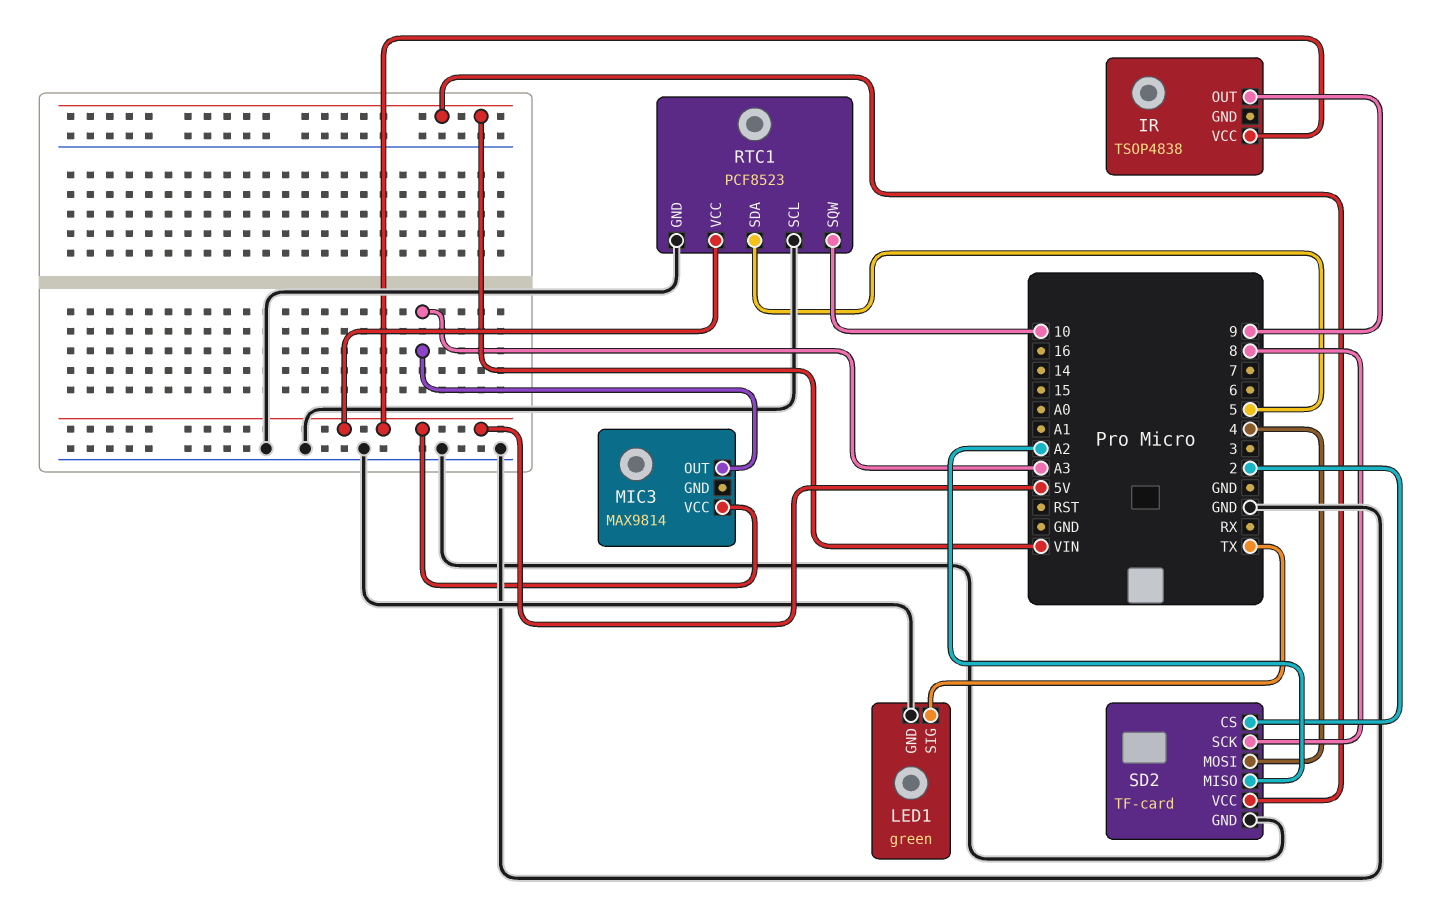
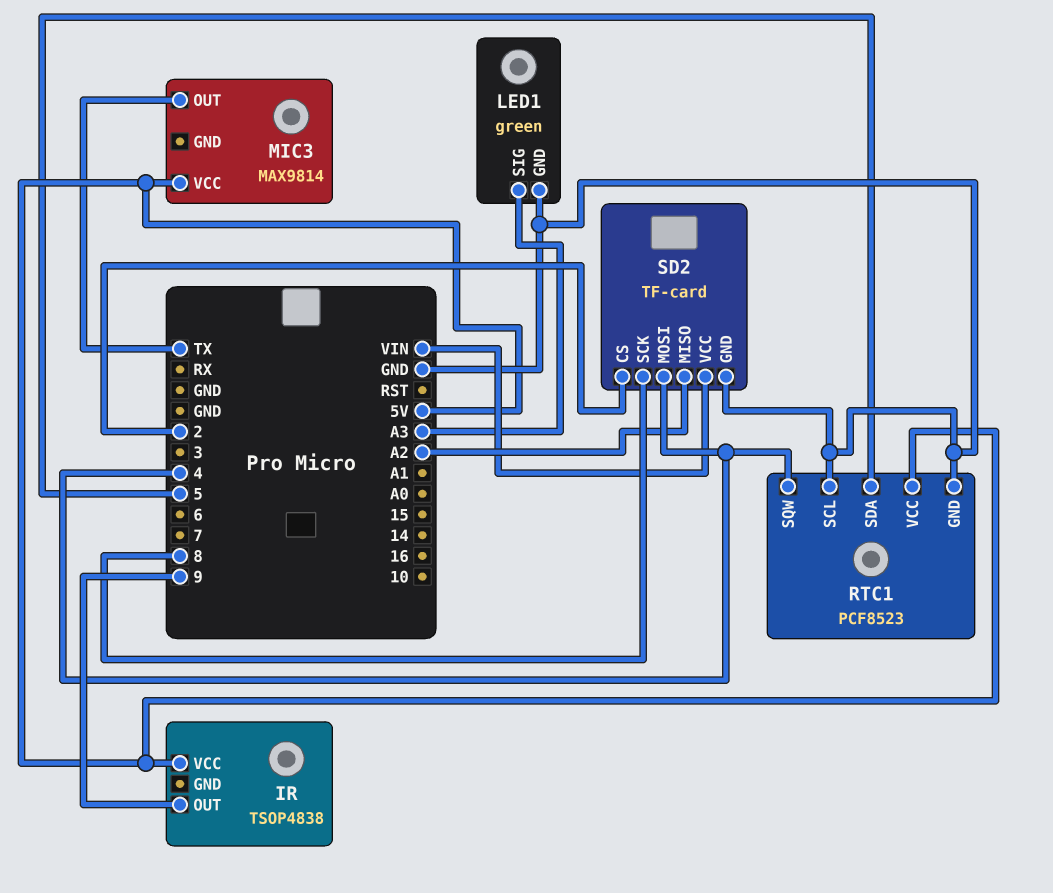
LED1 pin SIG: TX -> A3
MIC3 pin OUT: A3 -> TX
RTC1 pin SQW: 10 -> 4

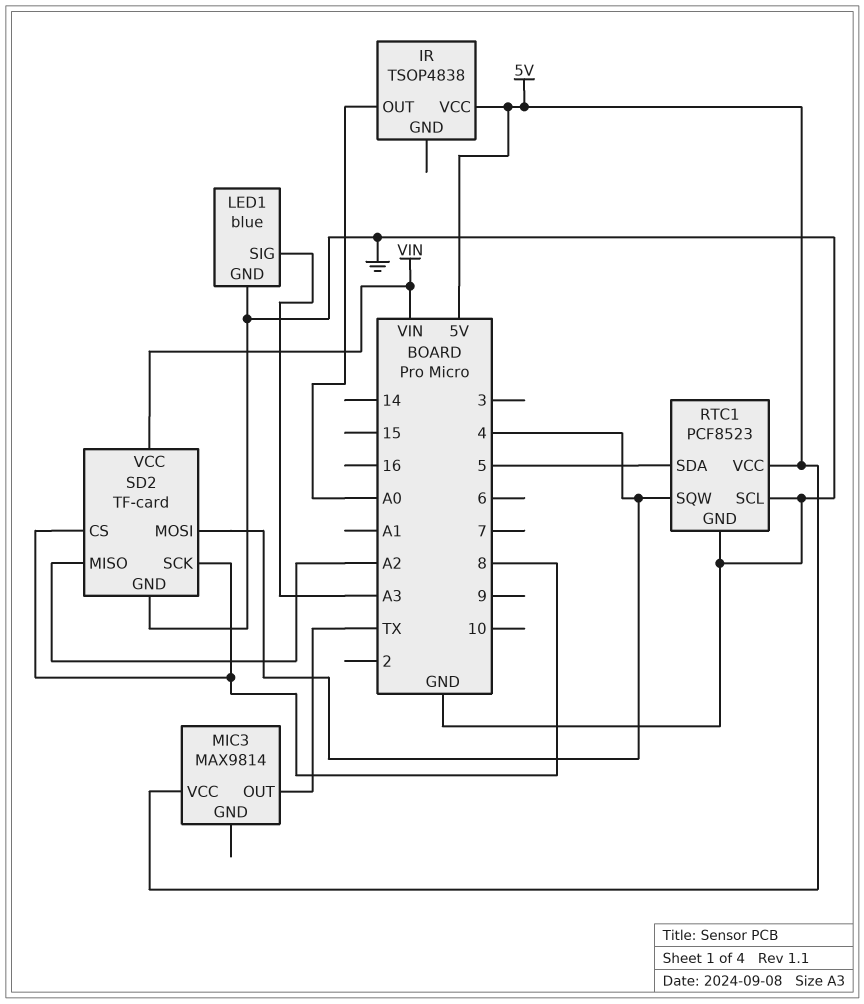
IR pin OUT: 9 -> A0
LED1: green -> blue
SD2 pin CS: 2 -> 8

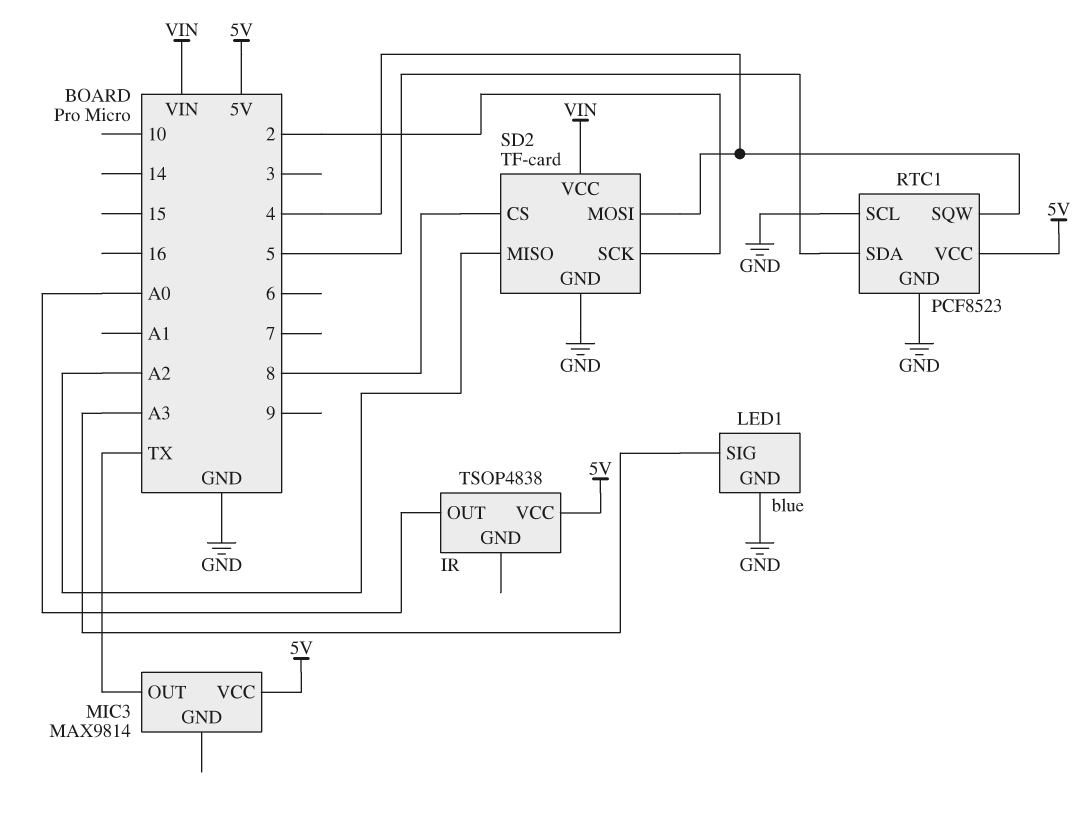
SD2 pin SCK: 8 -> 2

